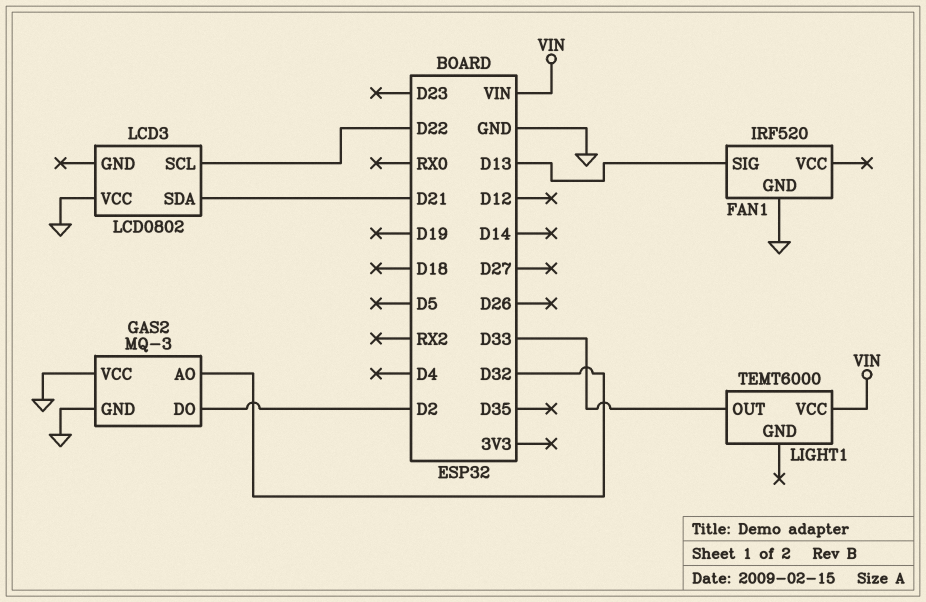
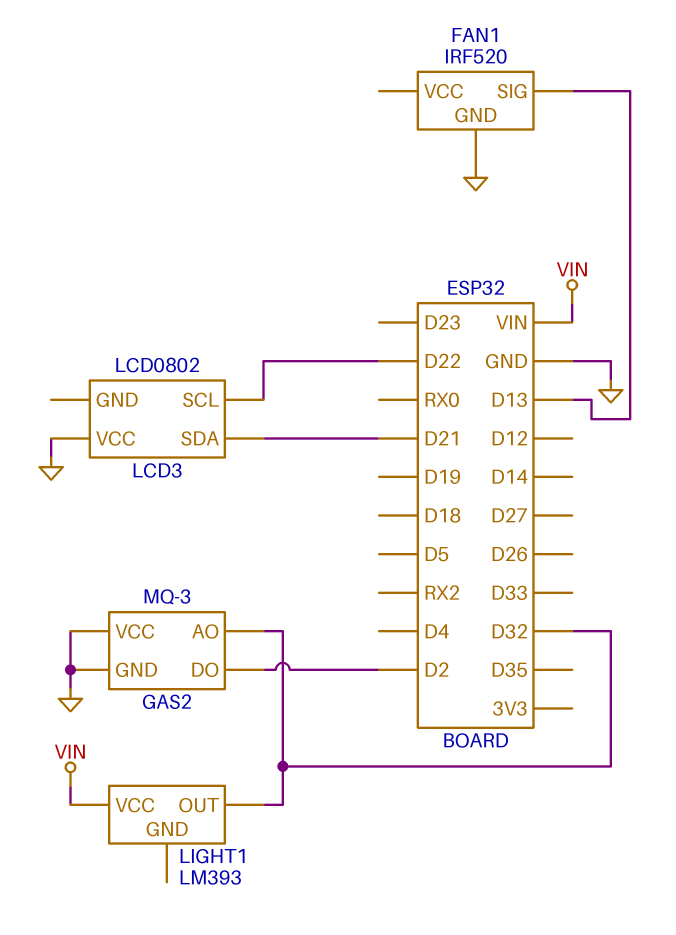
LIGHT1: TEMT6000 -> LM393
LIGHT1 pin OUT: D33 -> D32

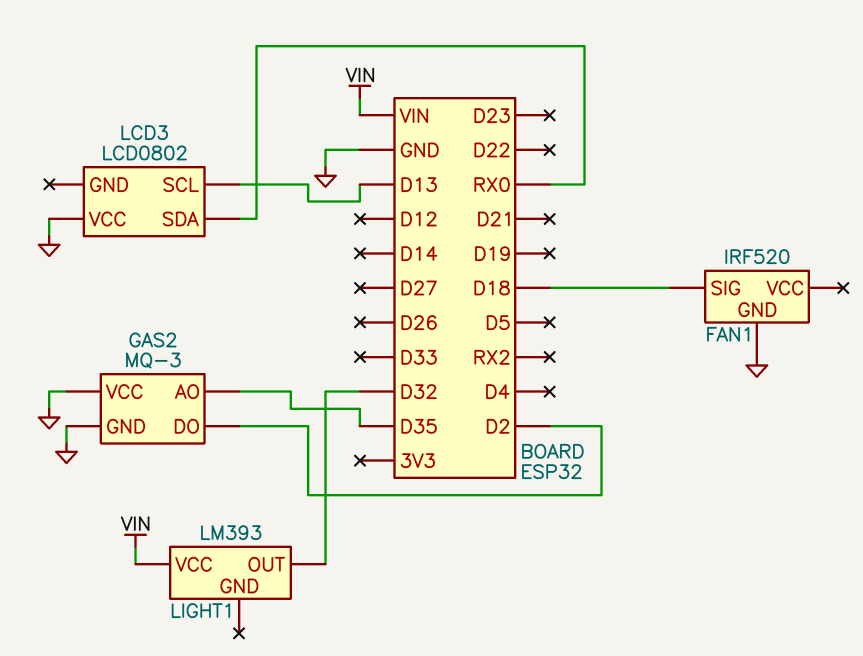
FAN1 pin SIG: D13 -> D18
GAS2 pin AO: D32 -> D35
LCD3 pin SCL: D22 -> D13
LCD3 pin SDA: D21 -> RX0

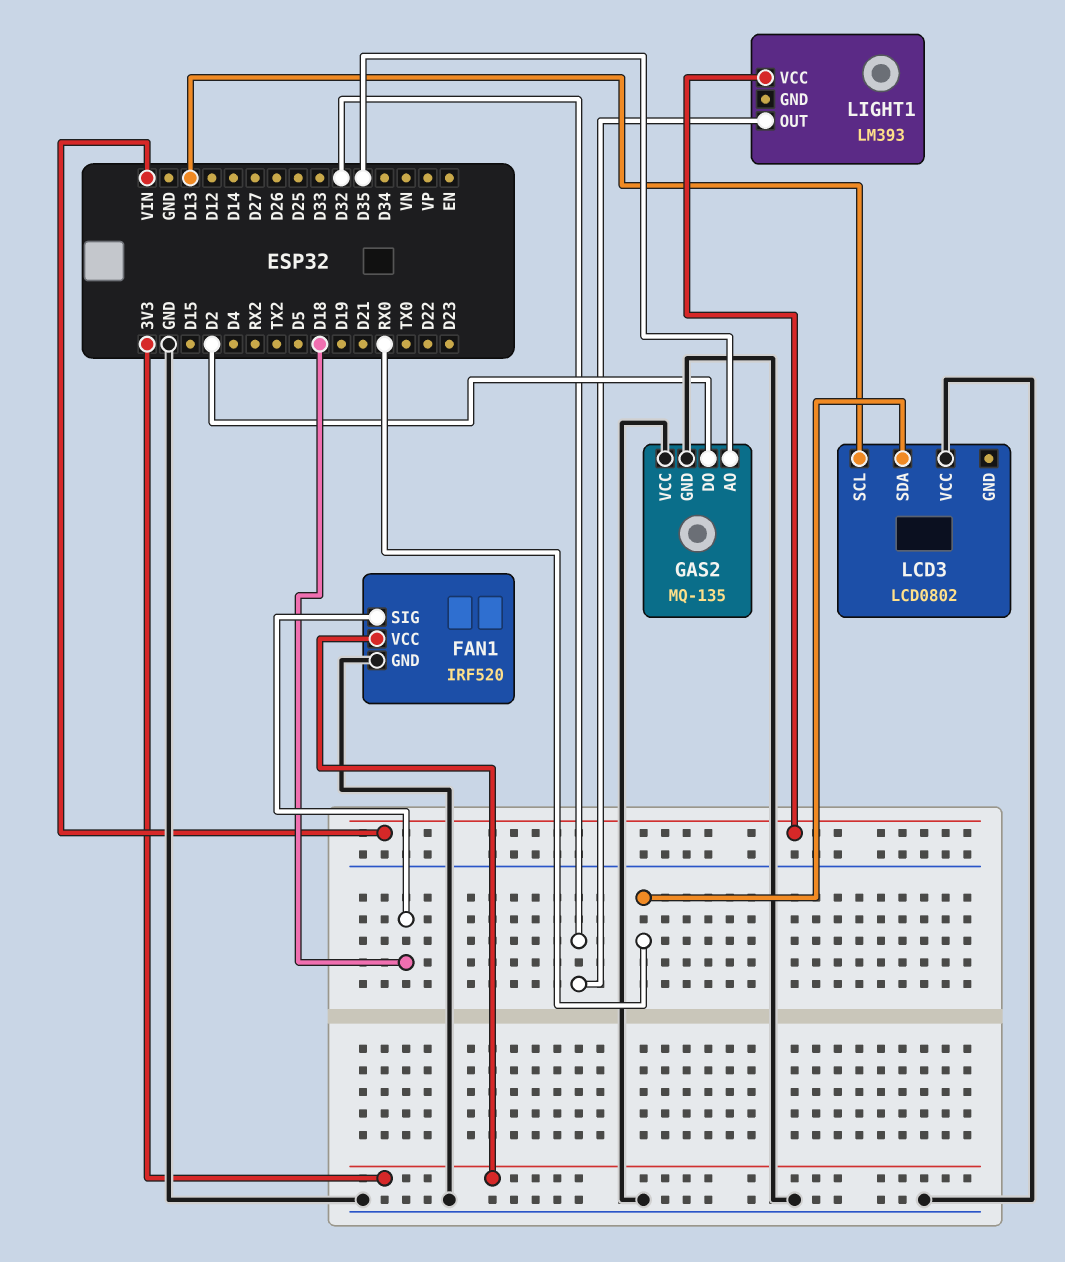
FAN1 pin VCC: none -> 3V3
GAS2: MQ-3 -> MQ-135

